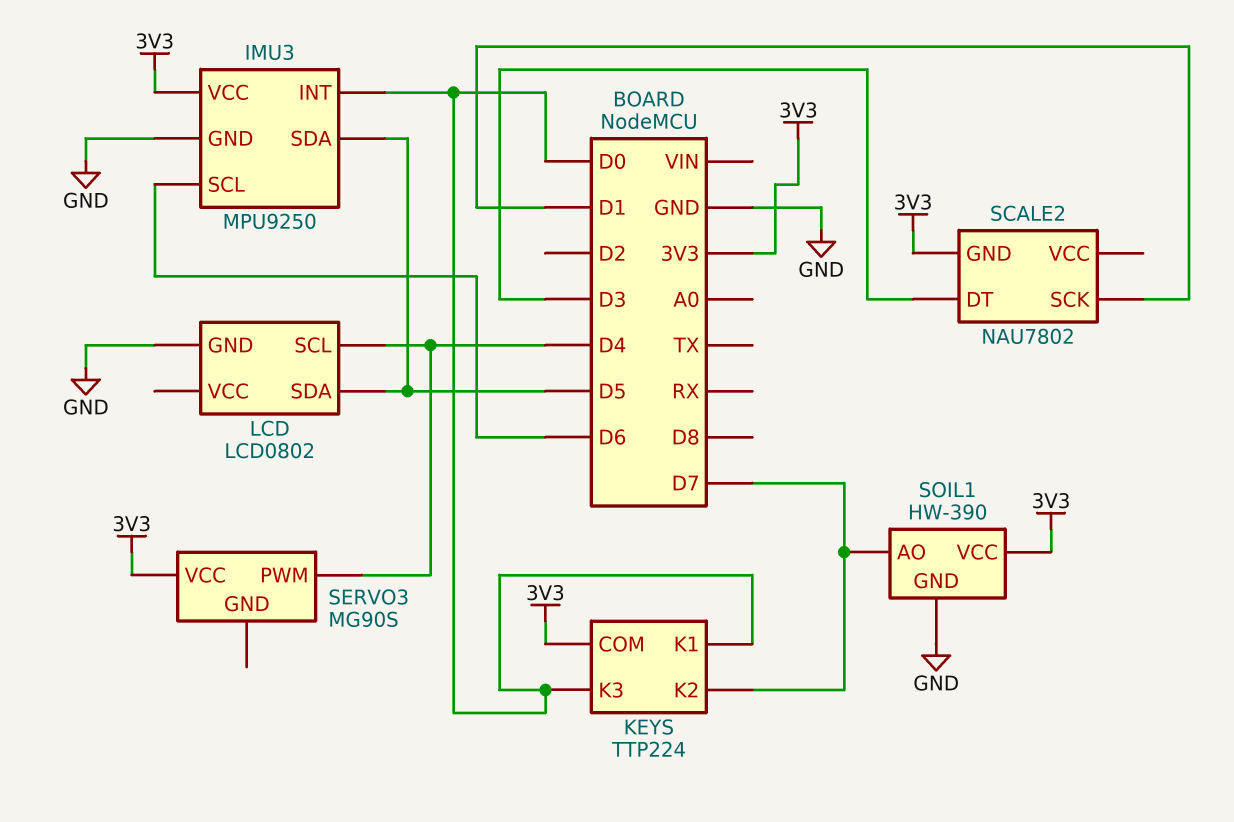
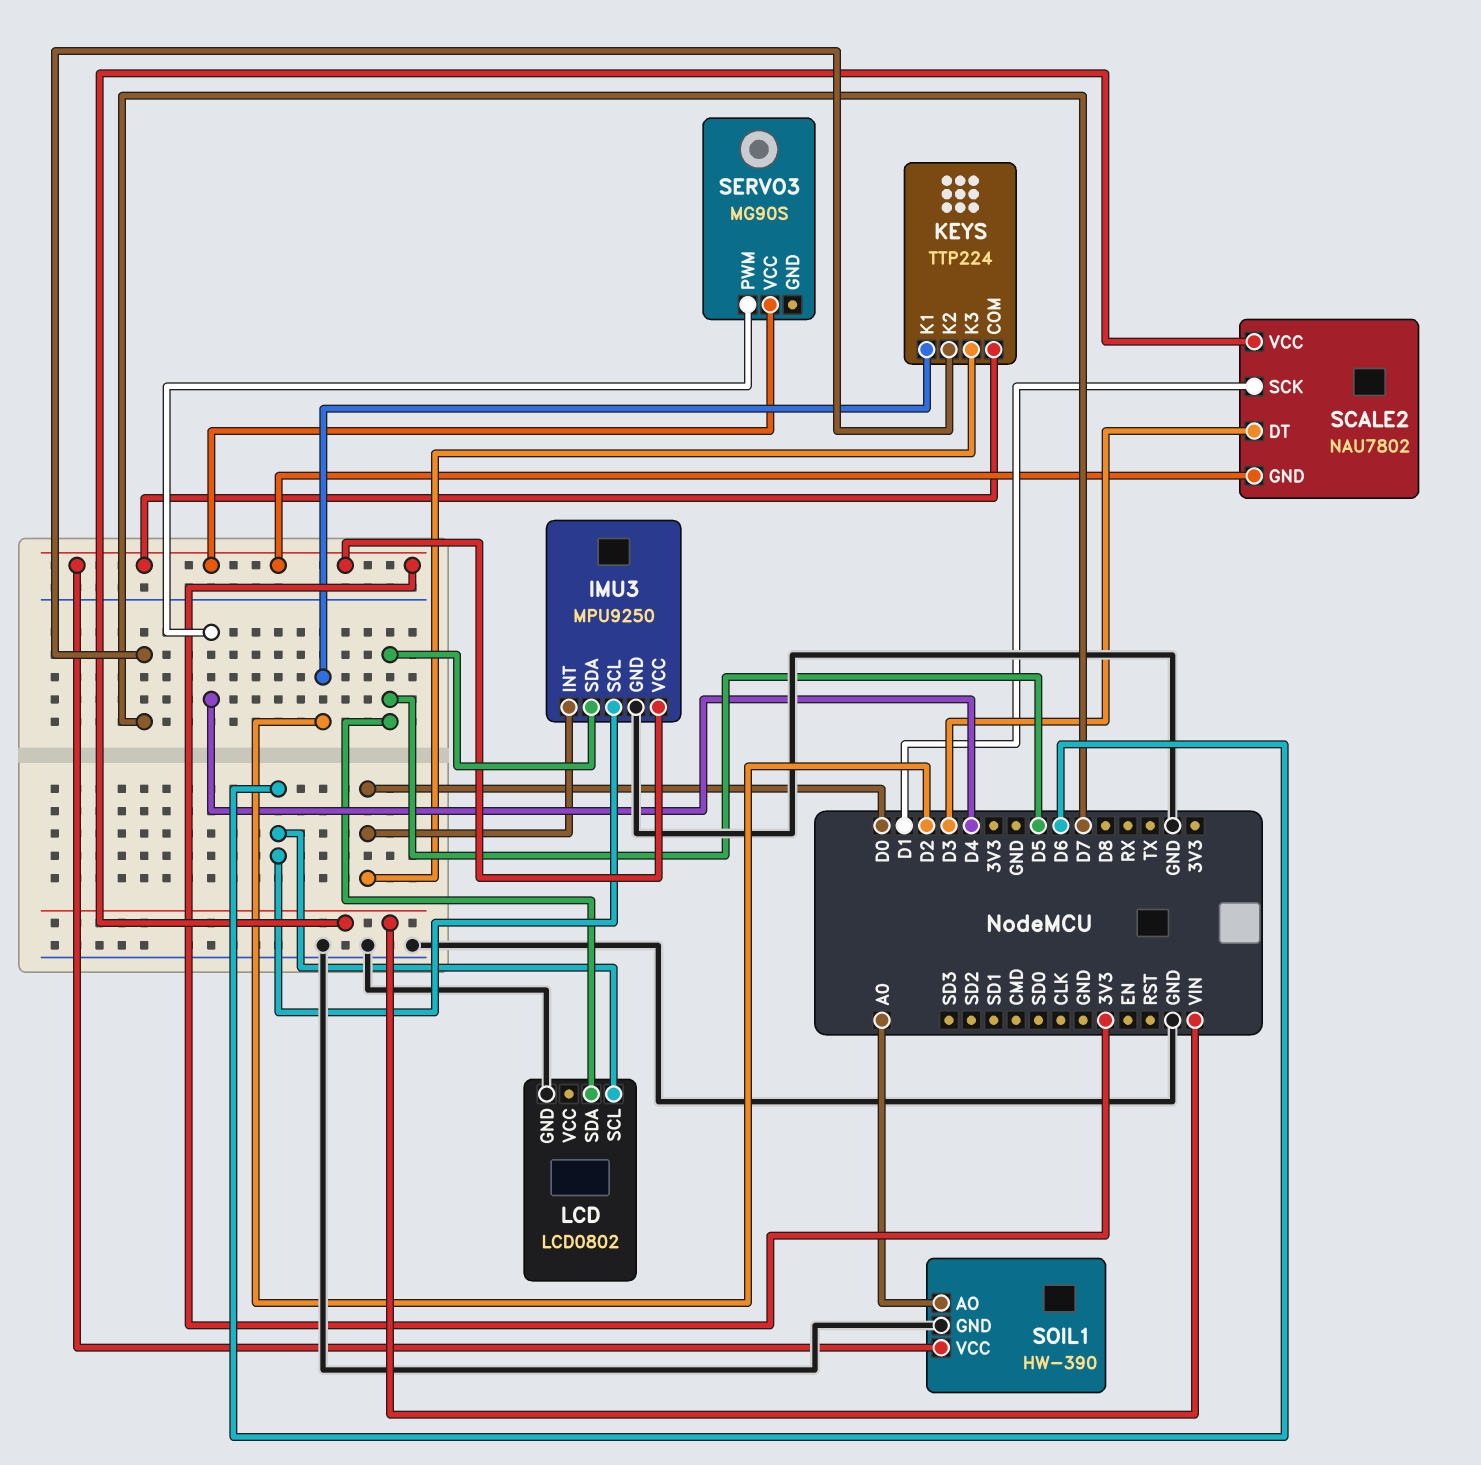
KEYS pin K1: D0 -> D2
LCD pin SCL: D4 -> D6
SCALE2 pin VCC: none -> VIN
SOIL1 pin AO: D7 -> A0

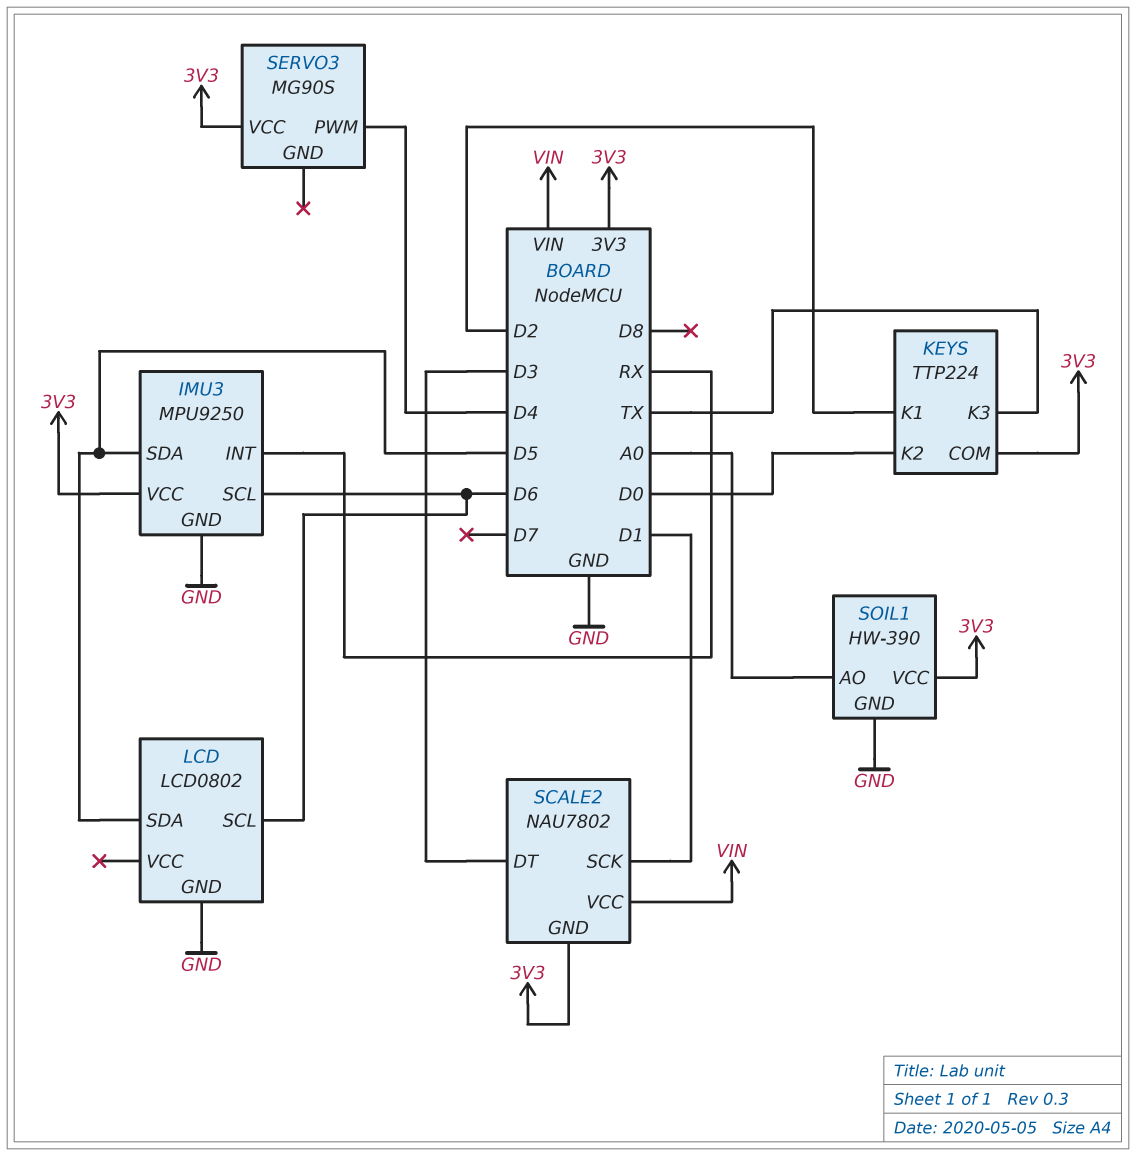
IMU3 pin INT: D0 -> RX
KEYS pin K2: D7 -> D0
KEYS pin K3: D0 -> TX

